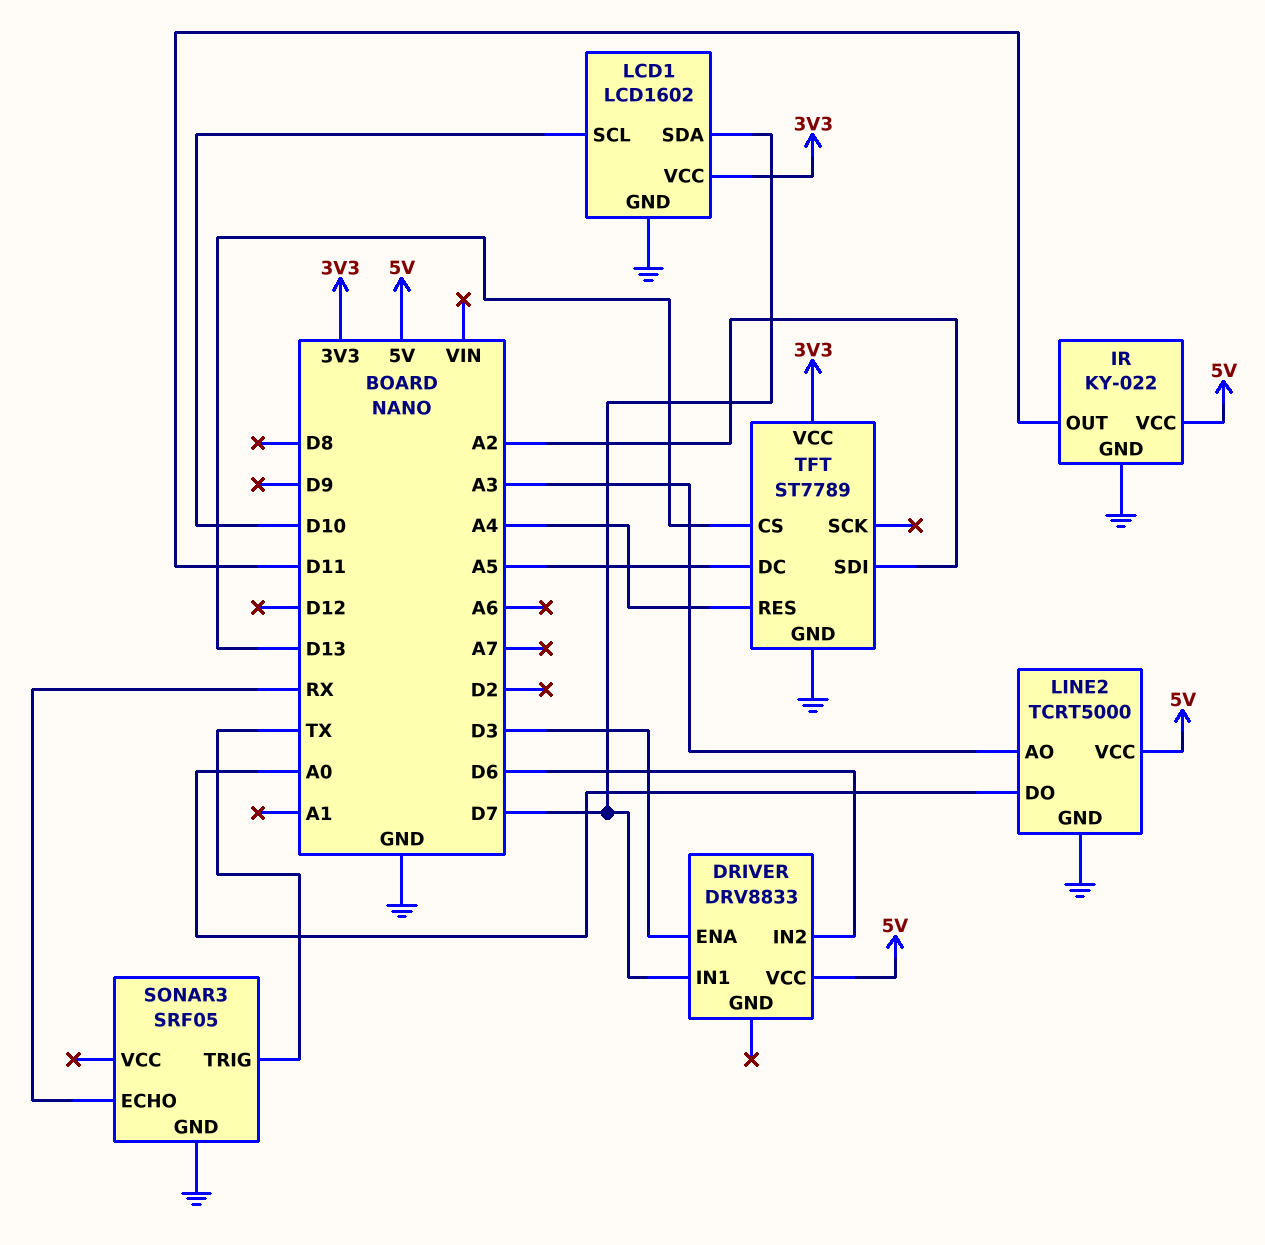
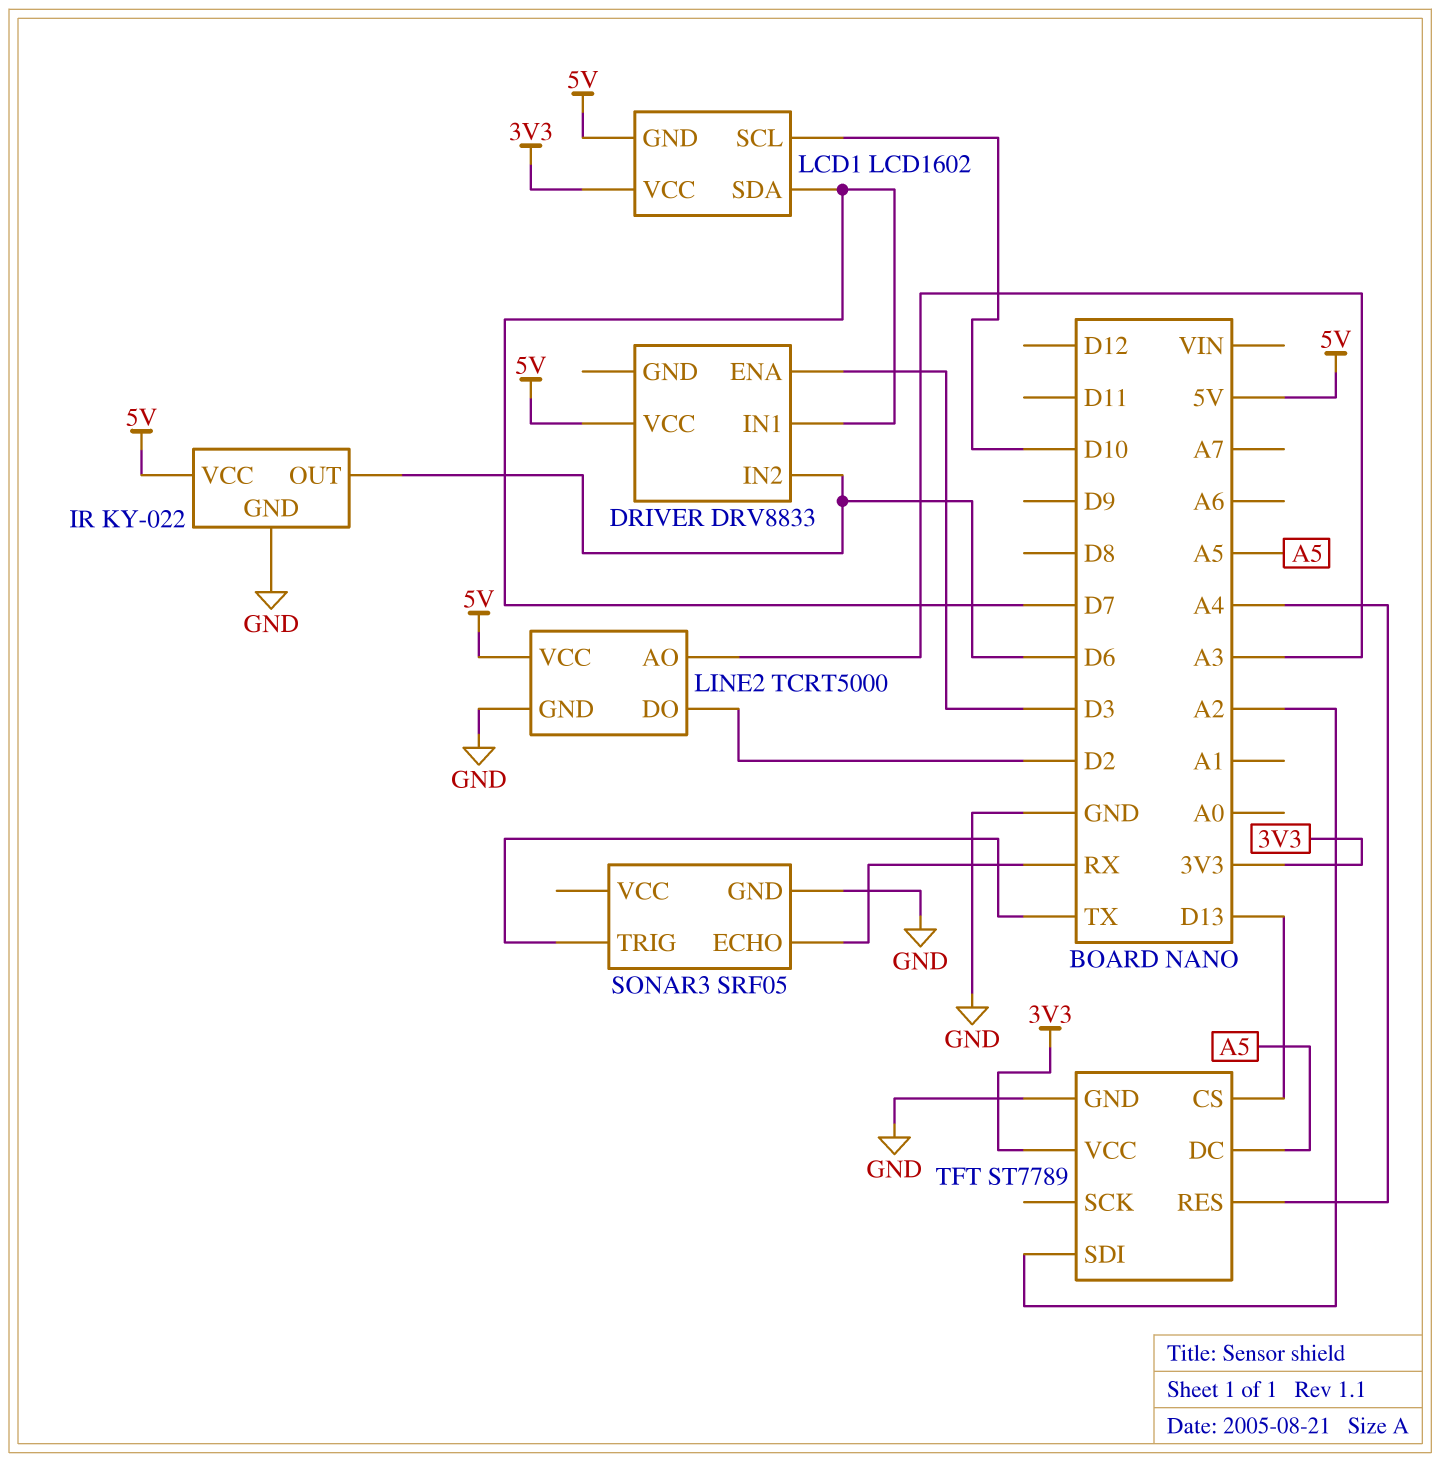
IR pin OUT: D11 -> D6
LCD1 pin GND: GND -> 5V
LINE2 pin DO: A0 -> D2

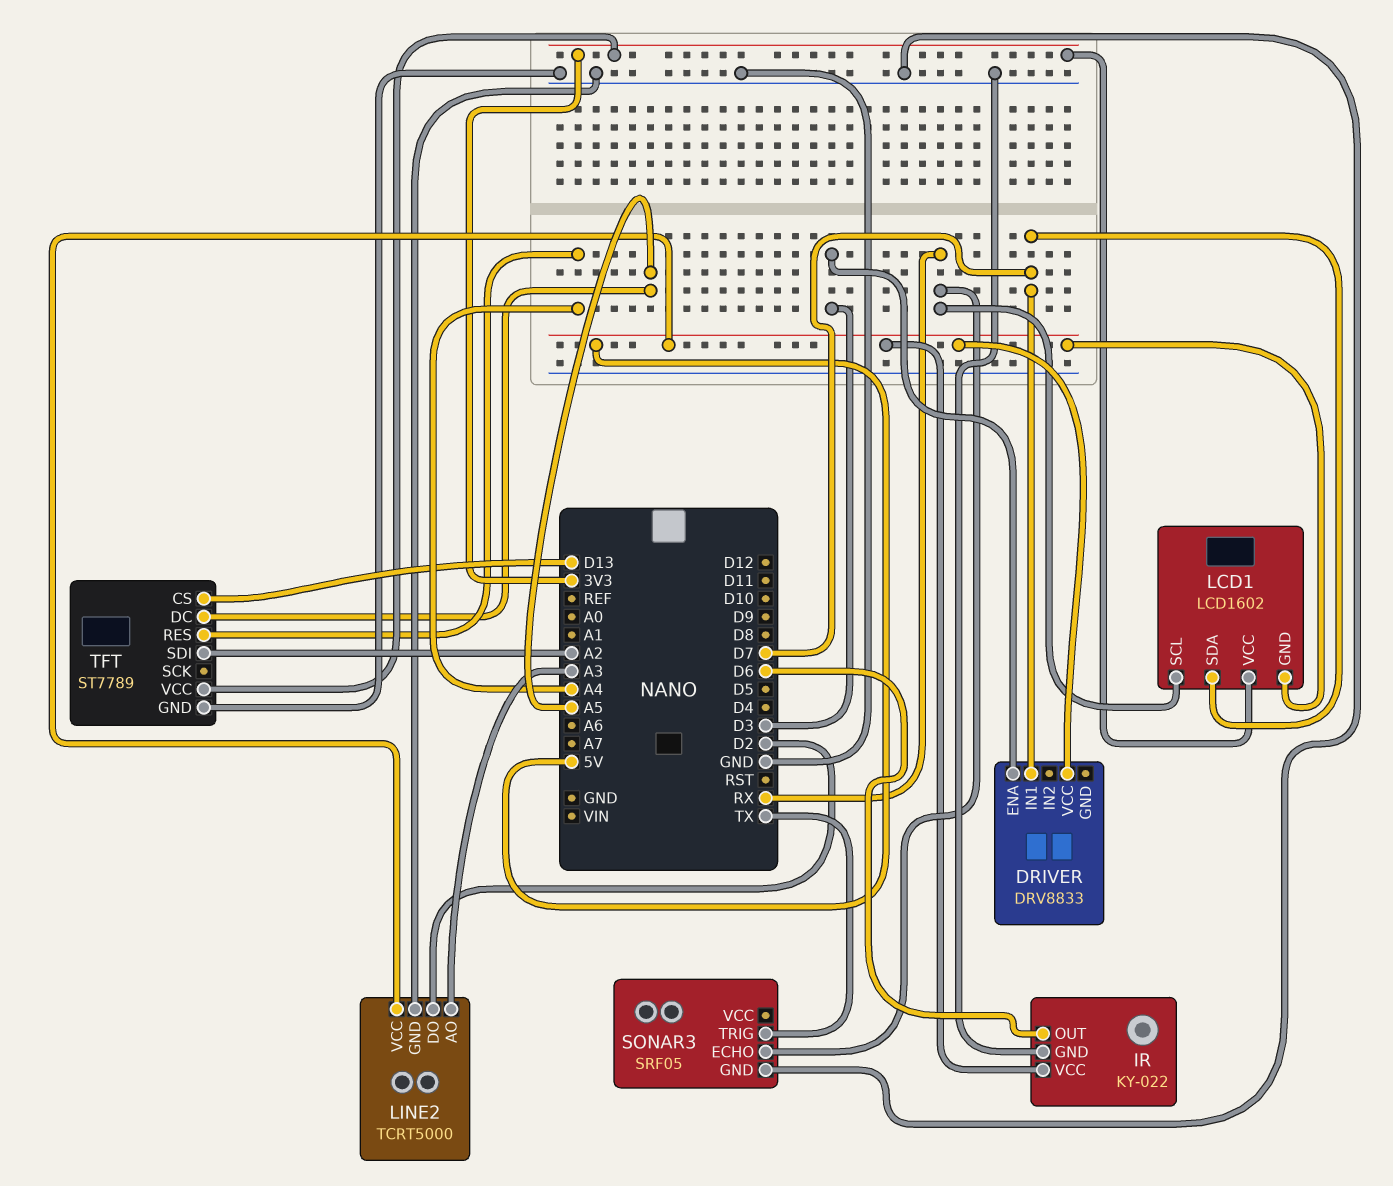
DRIVER pin IN2: D6 -> none
LCD1 pin SCL: D10 -> RX

